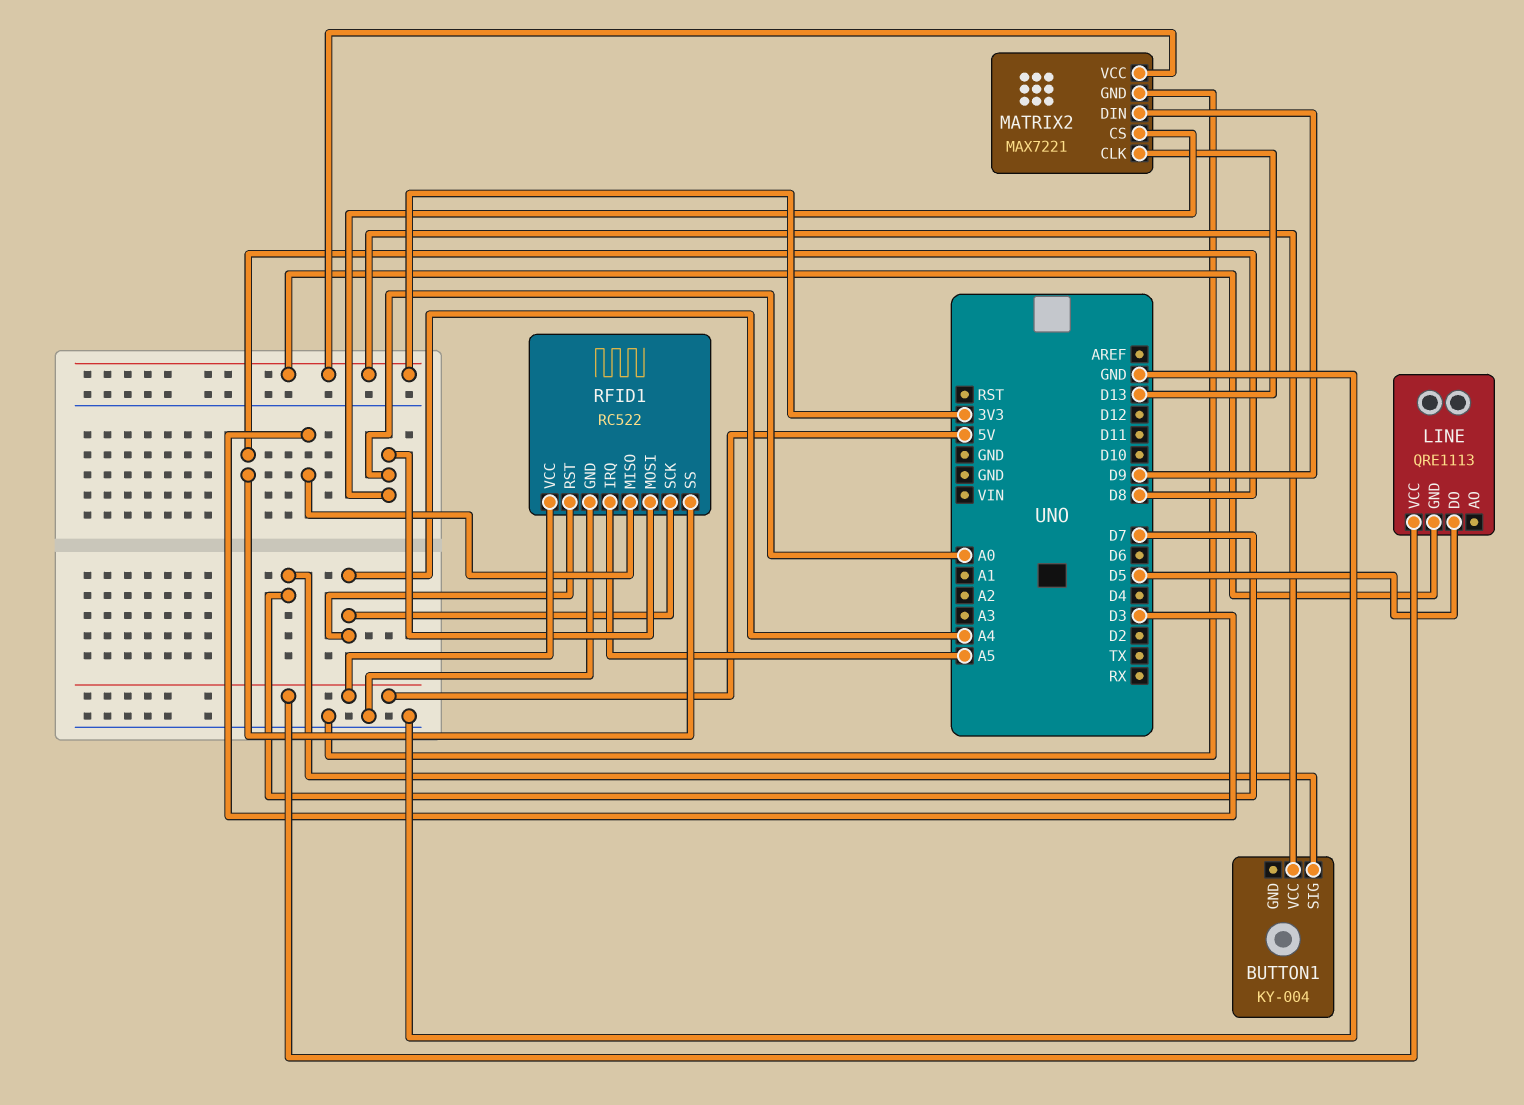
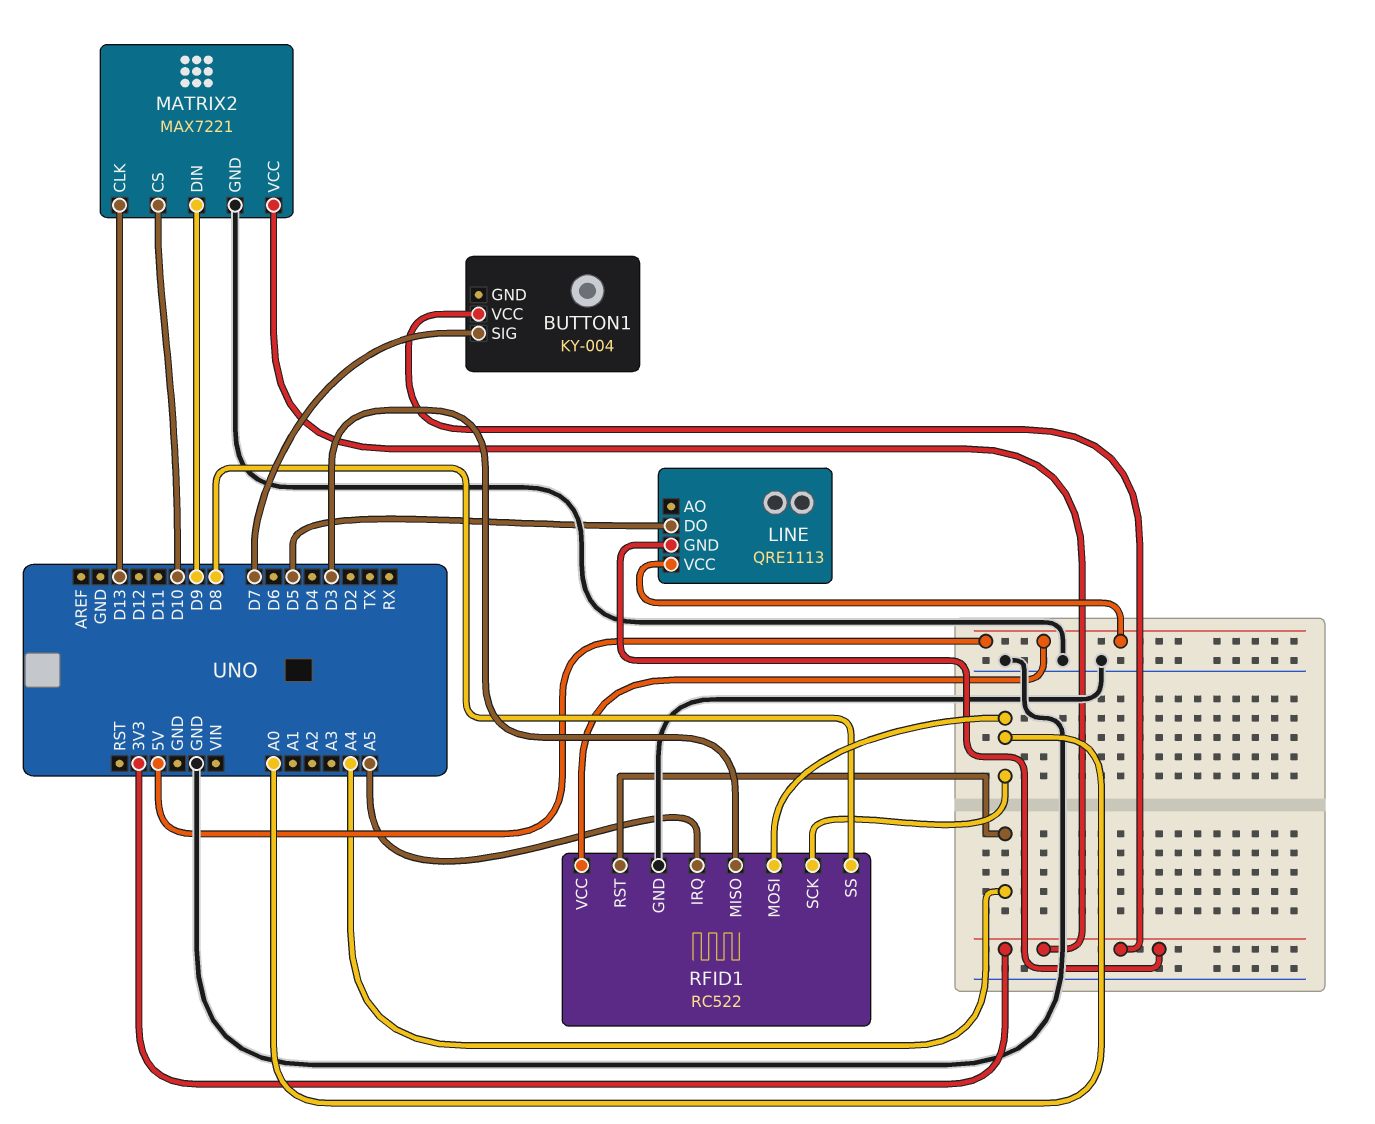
MATRIX2 pin CS: A0 -> D10
RFID1 pin SCK: A4 -> A0

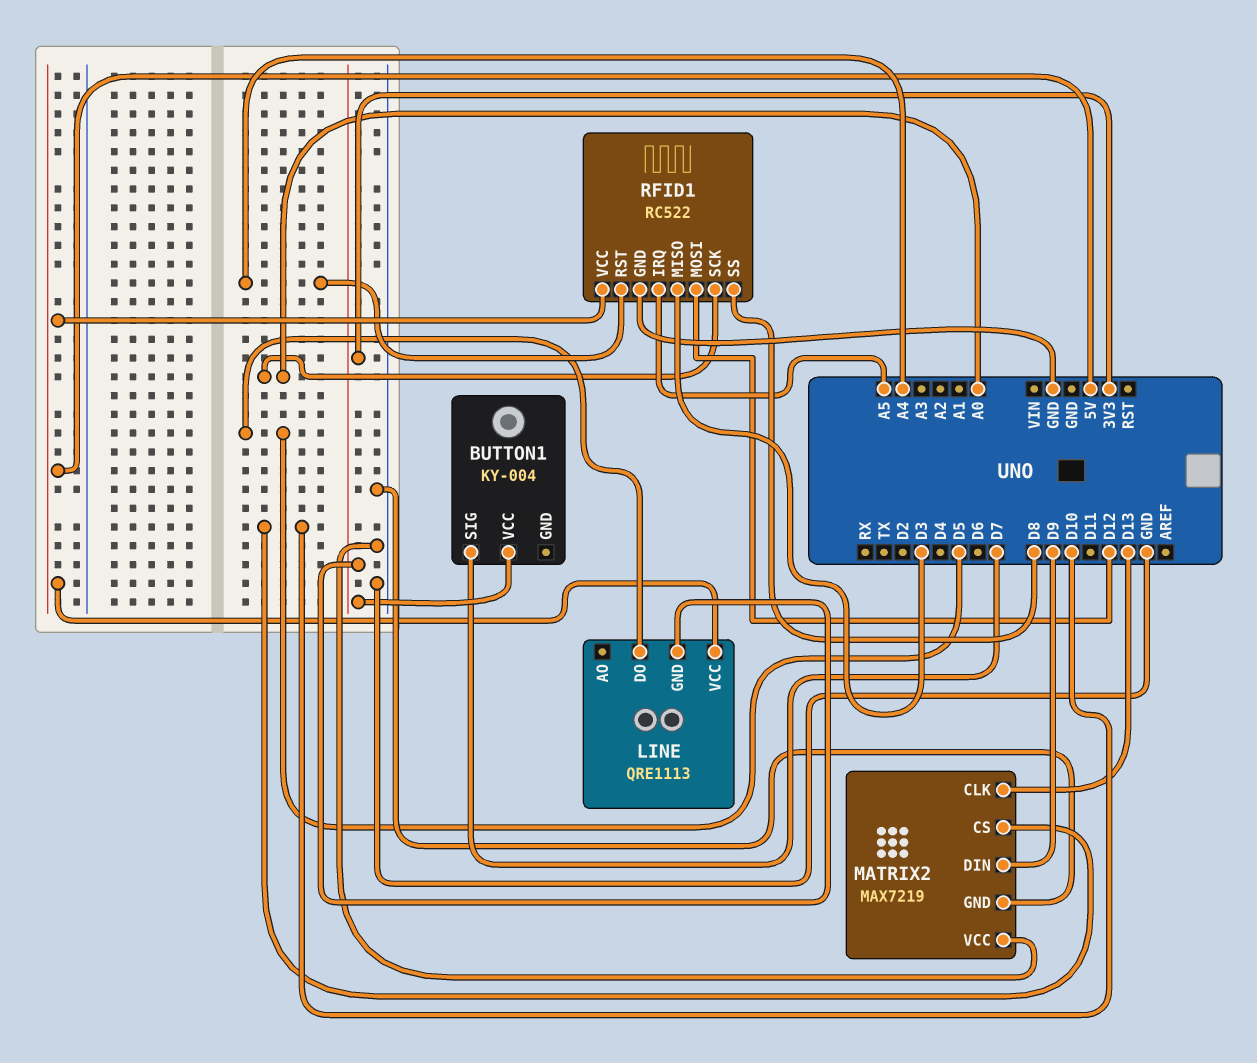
MATRIX2: MAX7221 -> MAX7219
MATRIX2 pin VCC: 3V3 -> GND
RFID1 pin MOSI: A0 -> D12

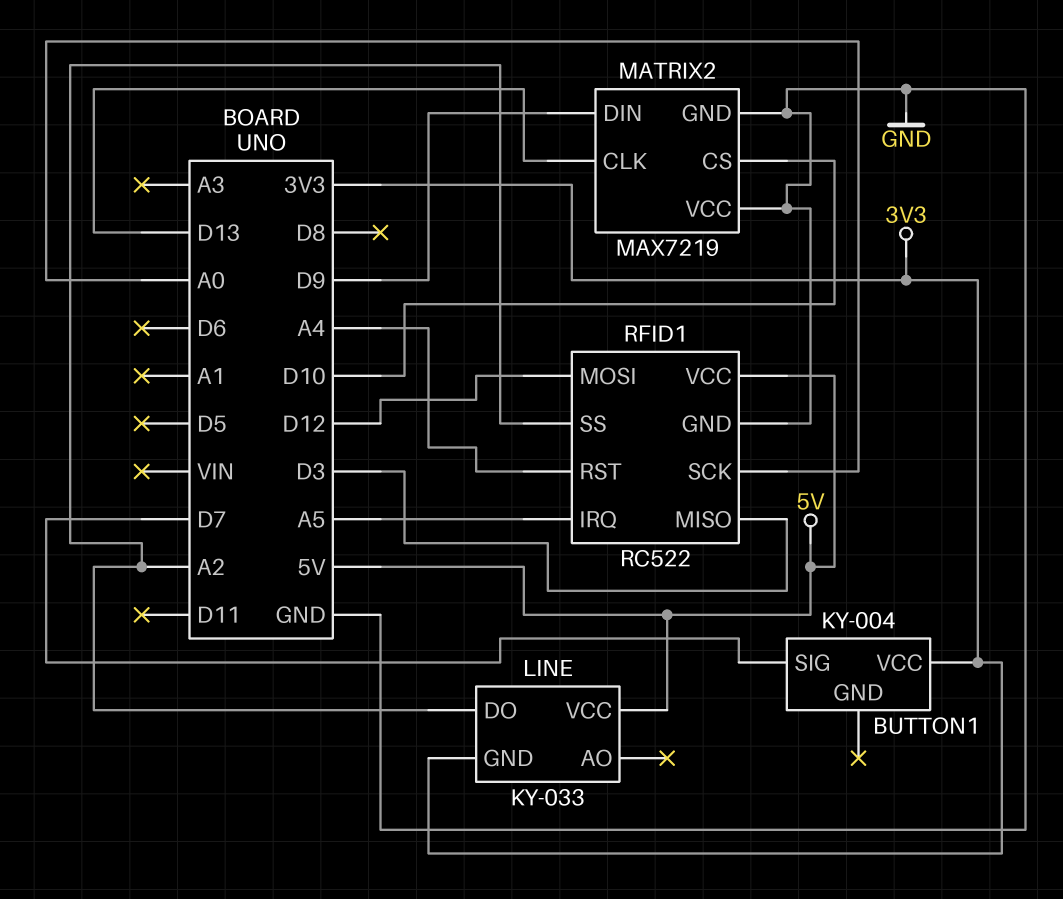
LINE: QRE1113 -> KY-033
LINE pin DO: D5 -> A2
RFID1 pin SS: D8 -> A2

